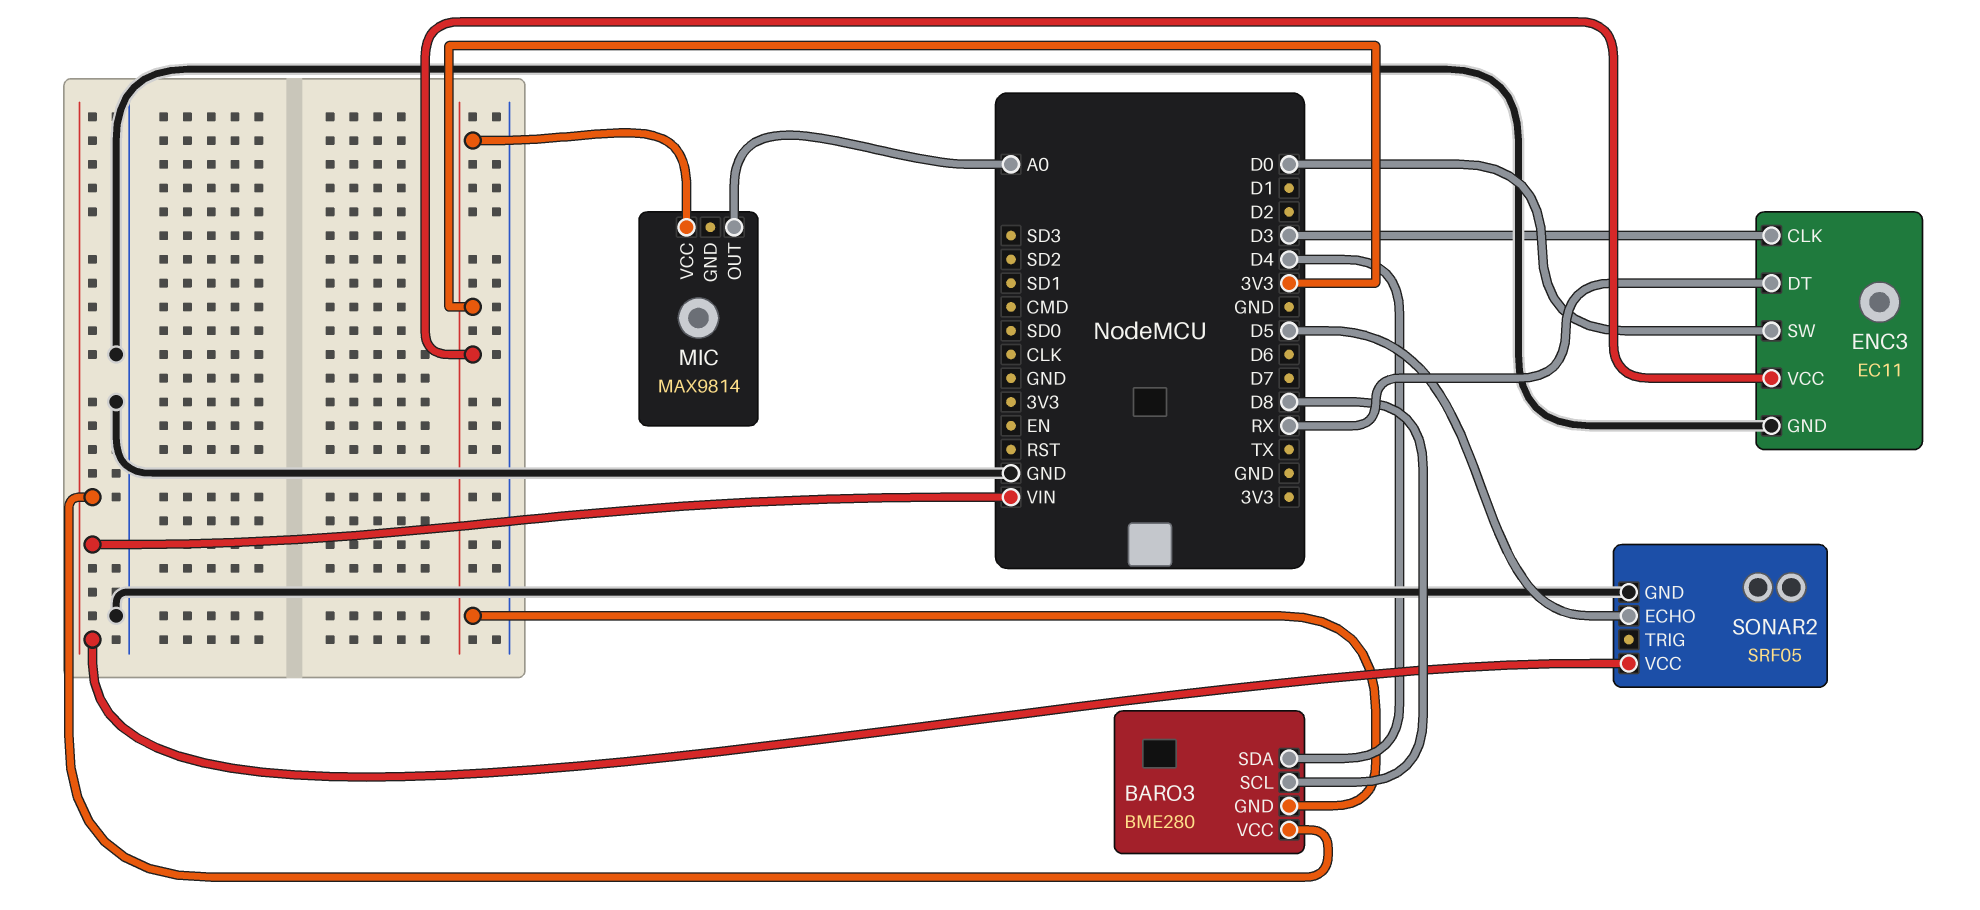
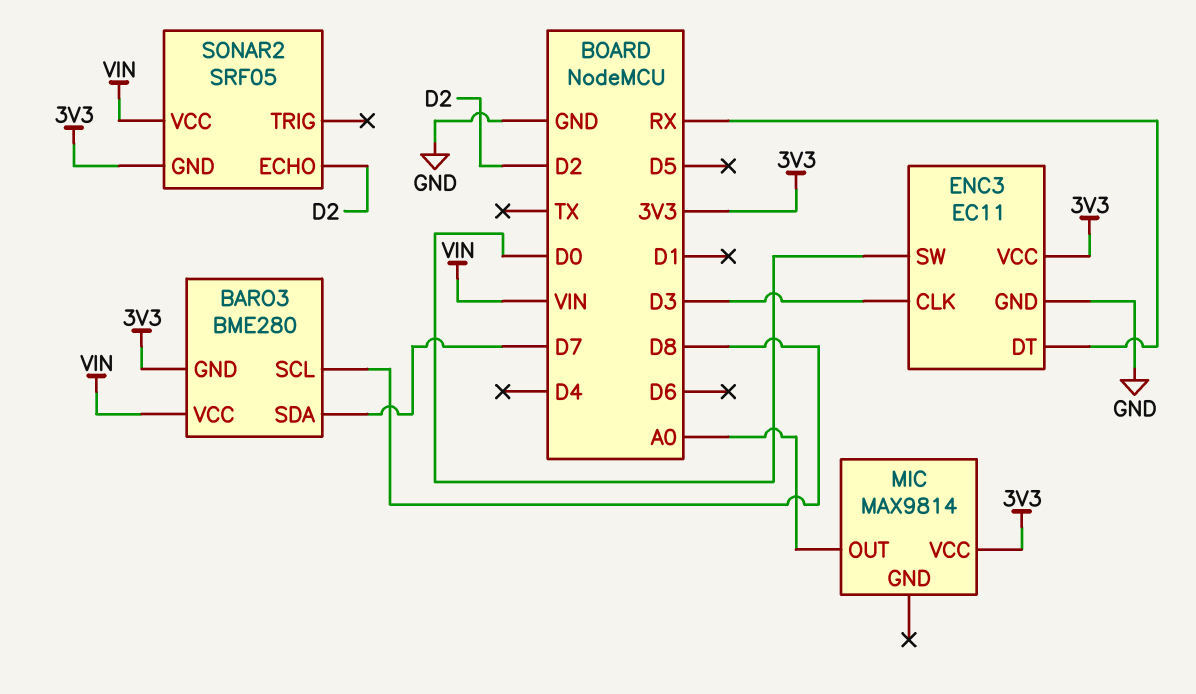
BARO3 pin SDA: D4 -> D7
SONAR2 pin ECHO: D5 -> D2
SONAR2 pin GND: GND -> 3V3

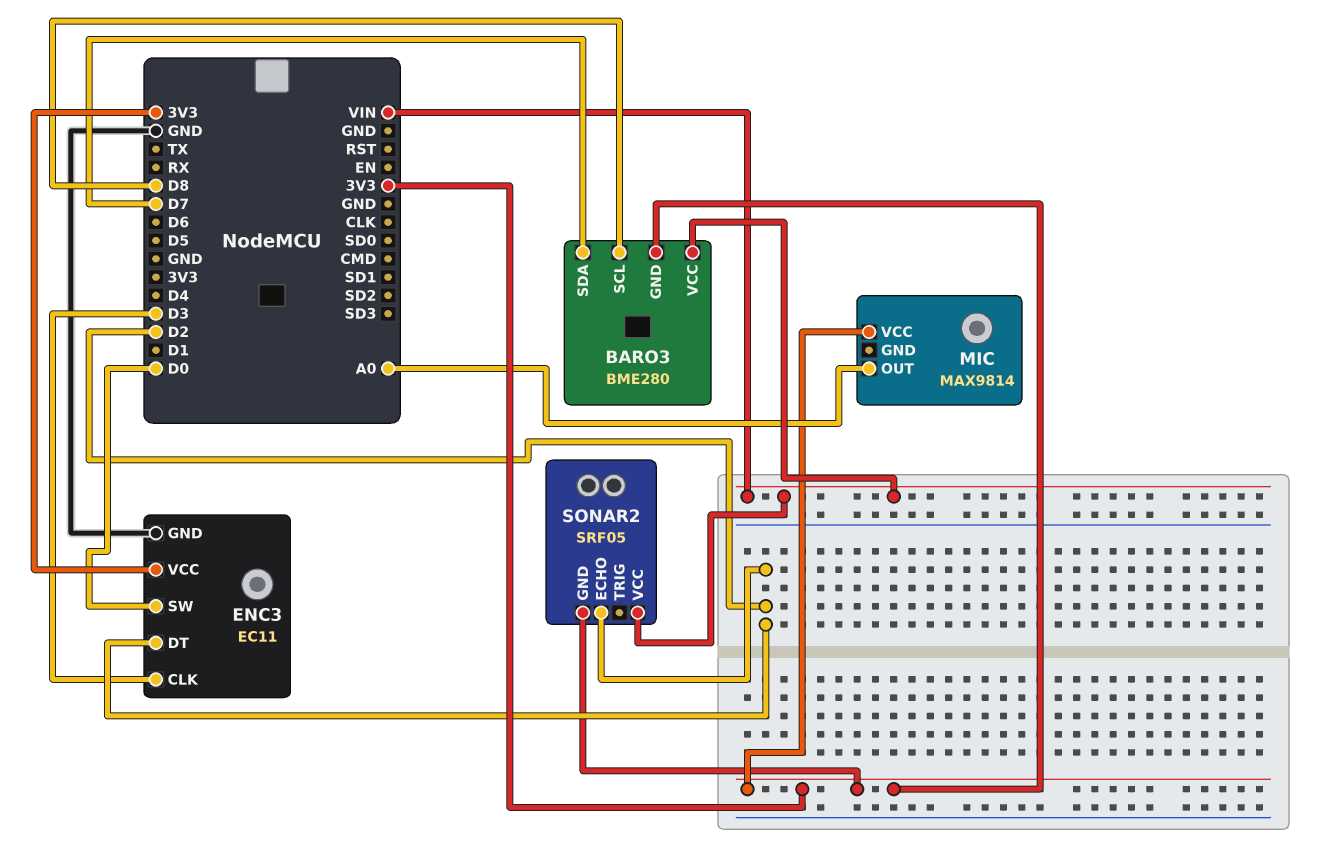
ENC3 pin DT: RX -> D2

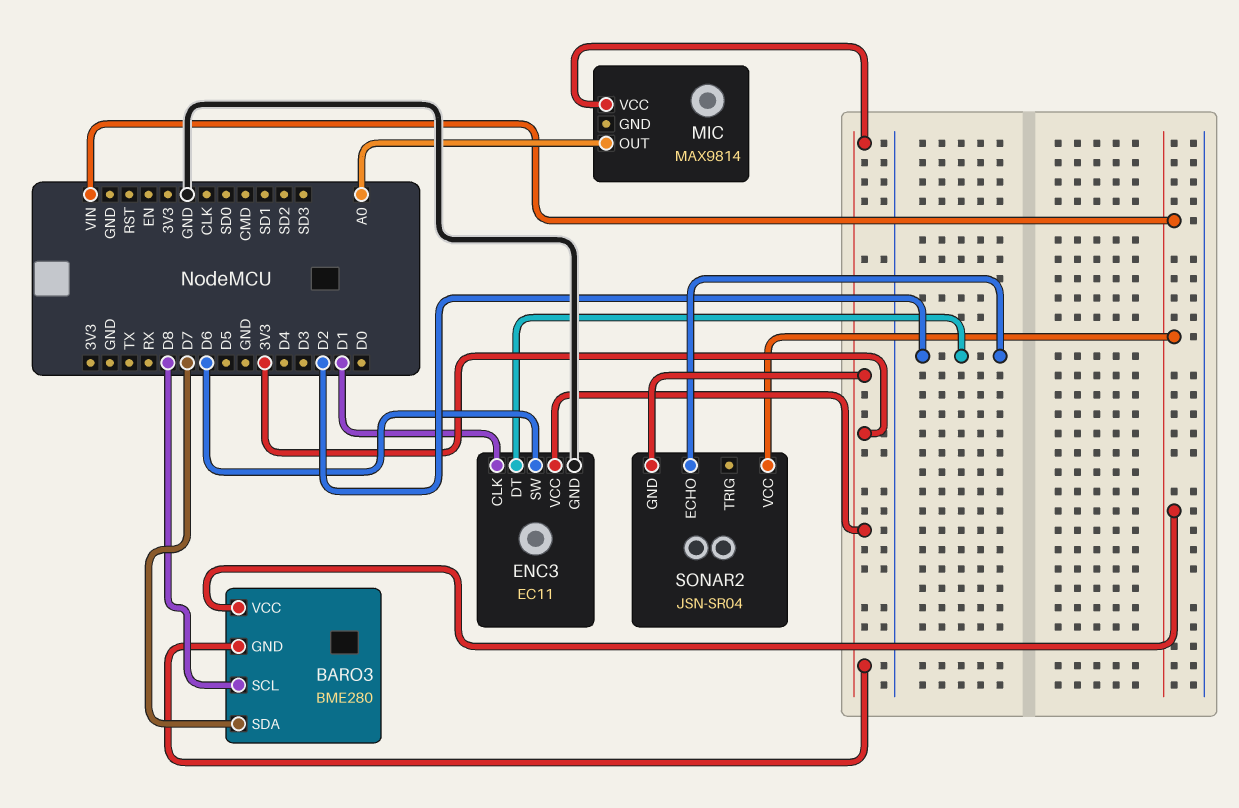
ENC3 pin CLK: D3 -> D1
ENC3 pin SW: D0 -> D6
SONAR2: SRF05 -> JSN-SR04

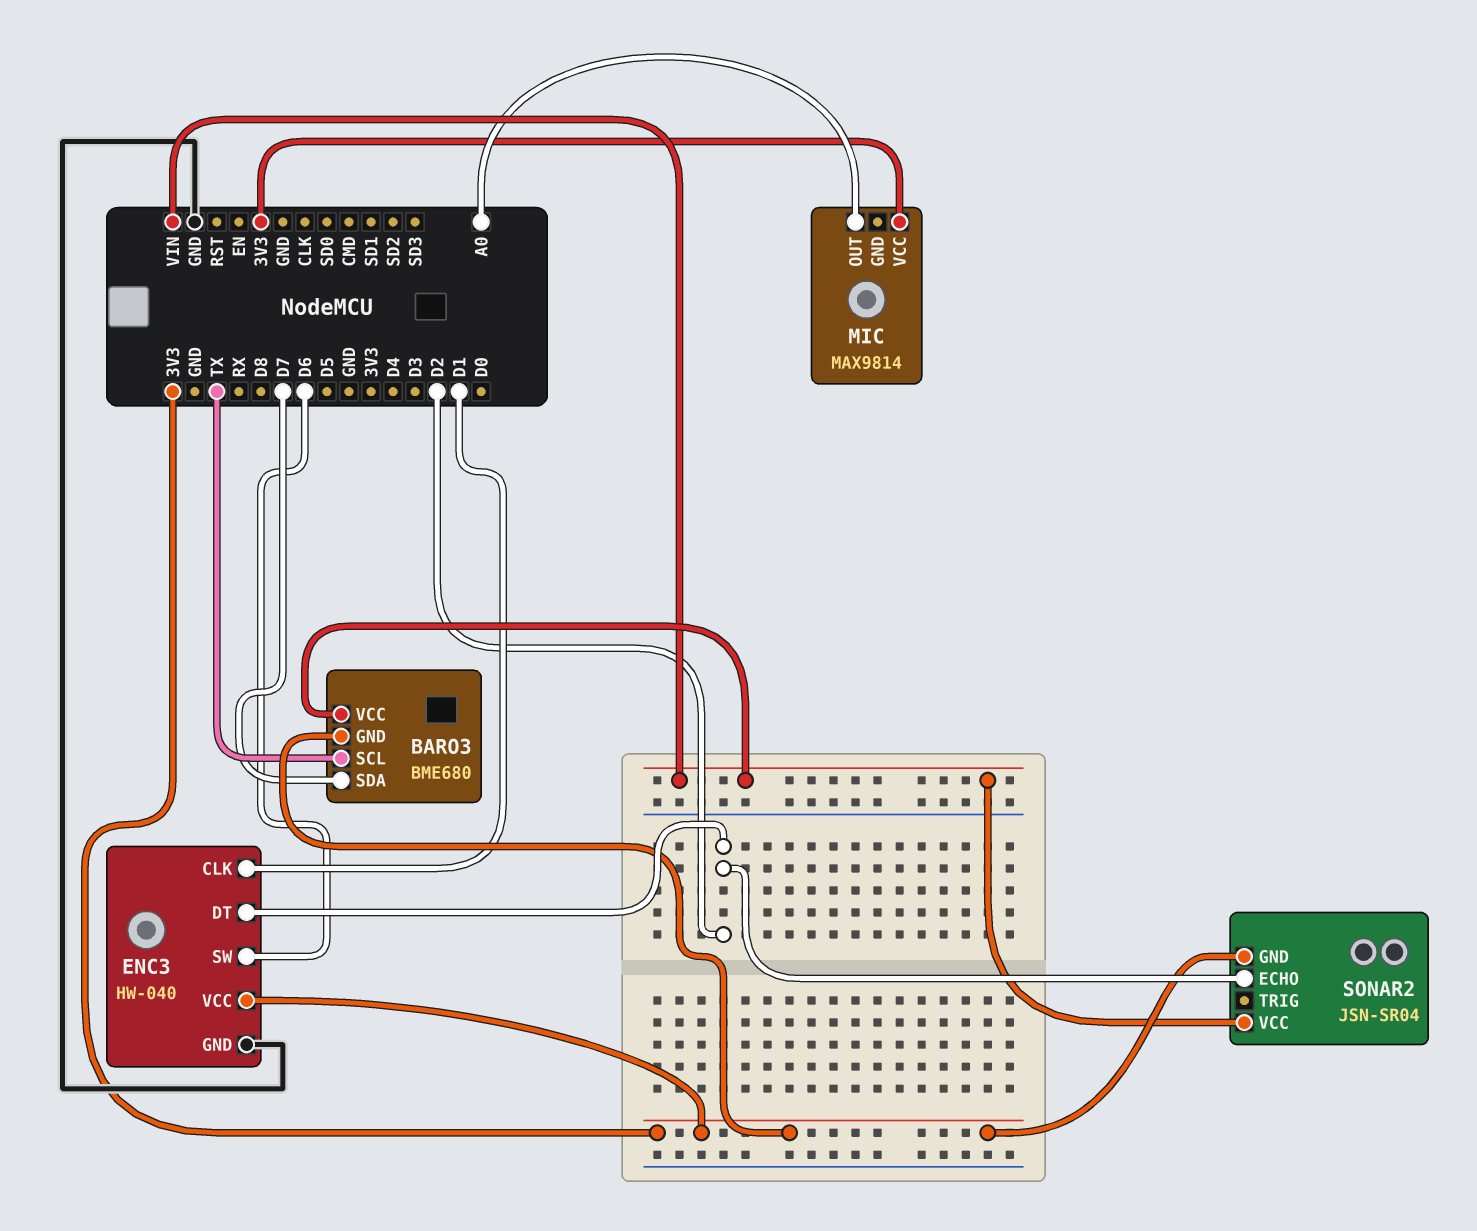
BARO3: BME280 -> BME680
BARO3 pin SCL: D8 -> TX
ENC3: EC11 -> HW-040

